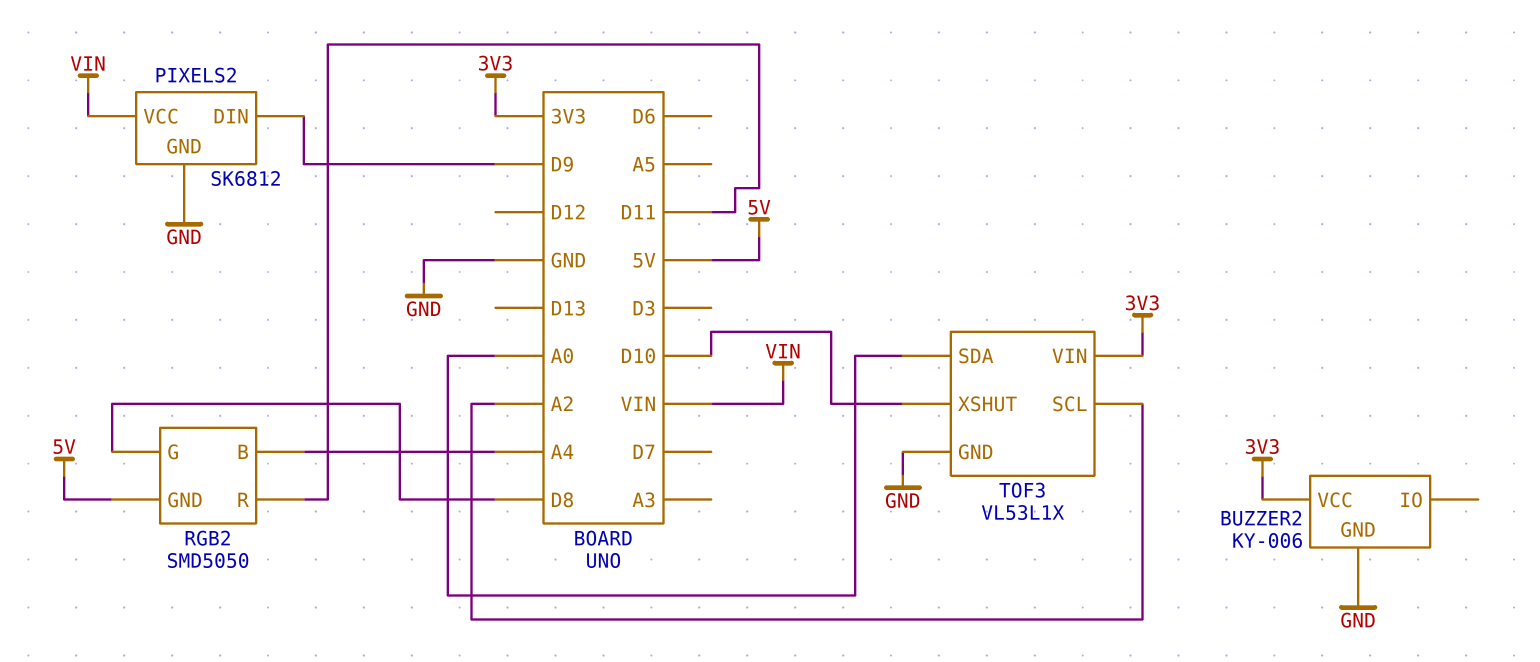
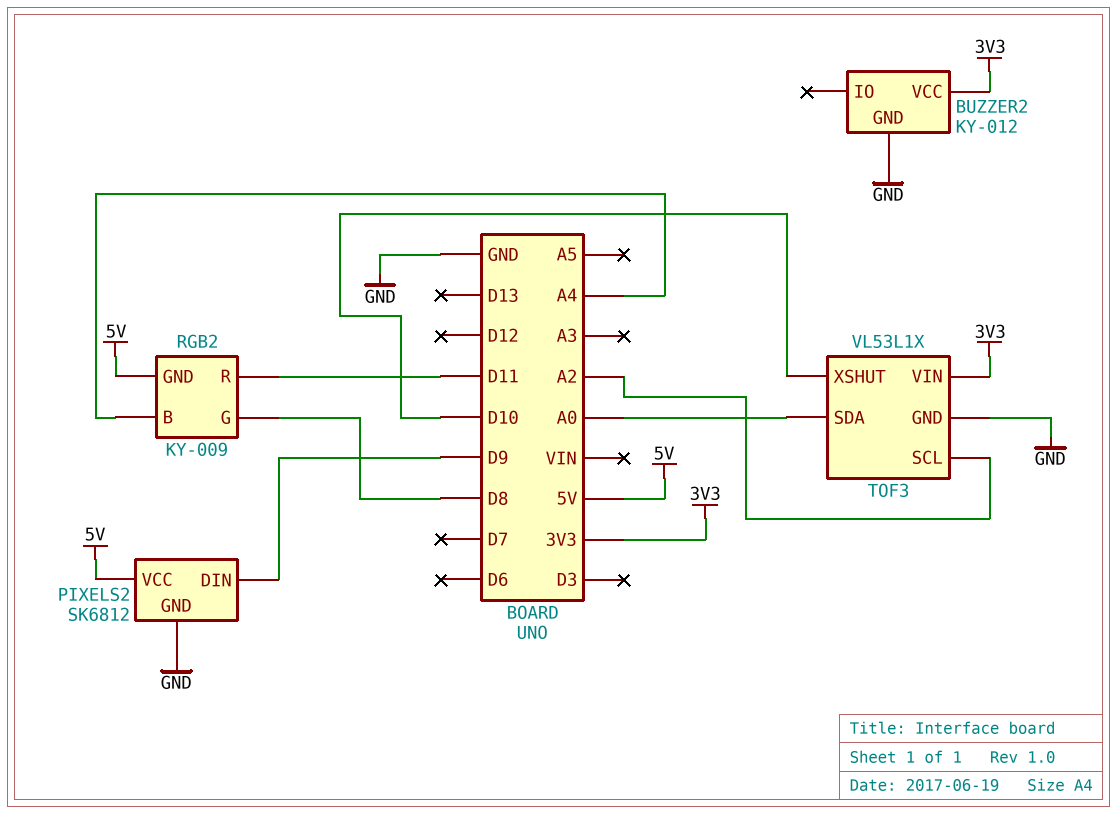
BUZZER2: KY-006 -> KY-012
PIXELS2 pin VCC: VIN -> 5V
RGB2: SMD5050 -> KY-009

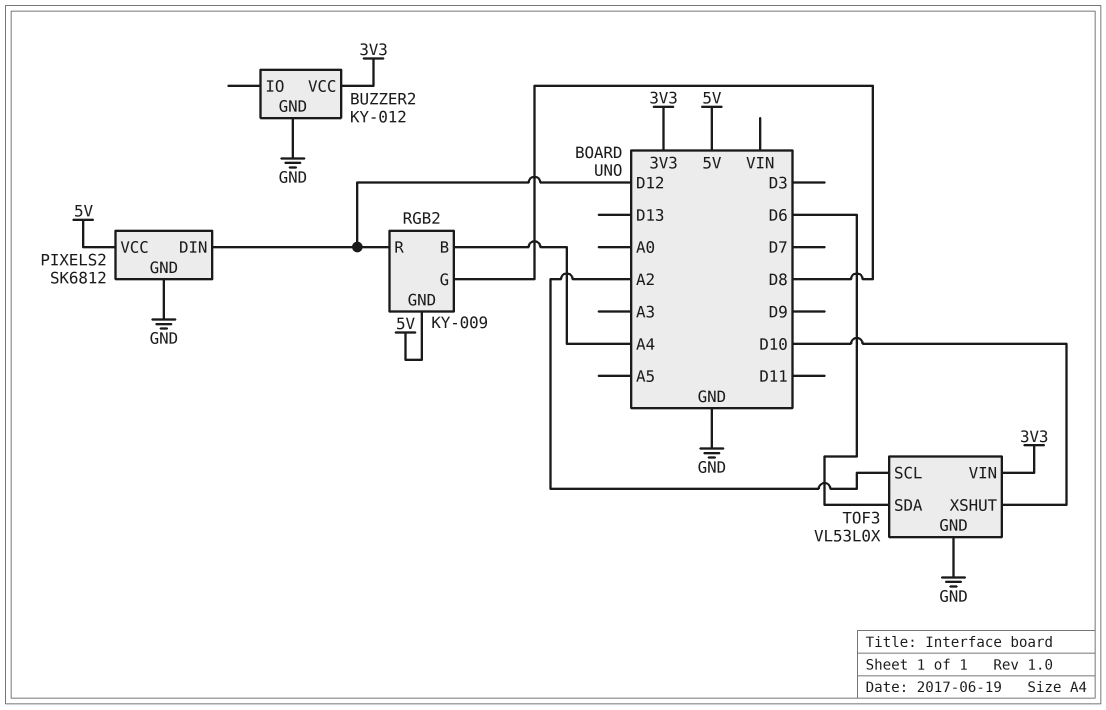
PIXELS2 pin DIN: D9 -> D12
RGB2 pin R: D11 -> D12
TOF3: VL53L1X -> VL53L0X
TOF3 pin SDA: A0 -> D6

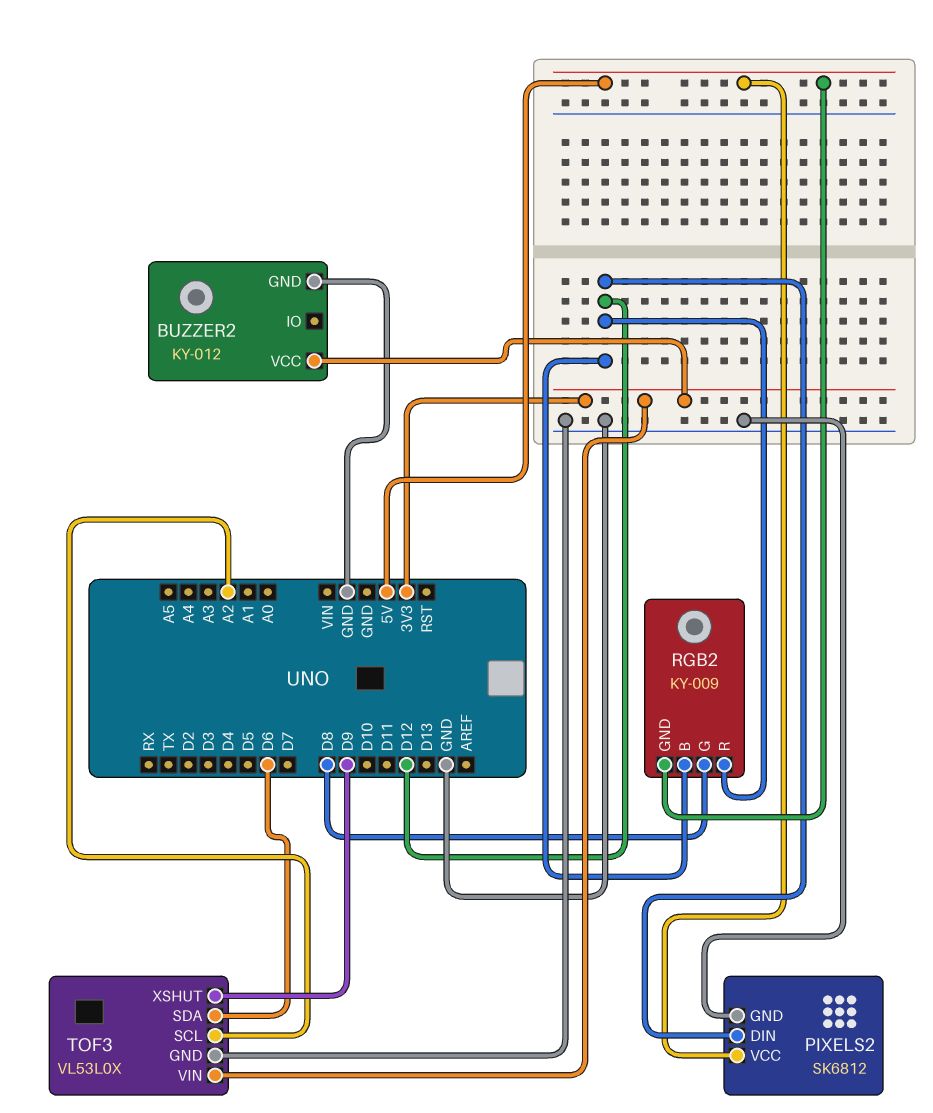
RGB2 pin B: A4 -> D12
TOF3 pin XSHUT: D10 -> D9

